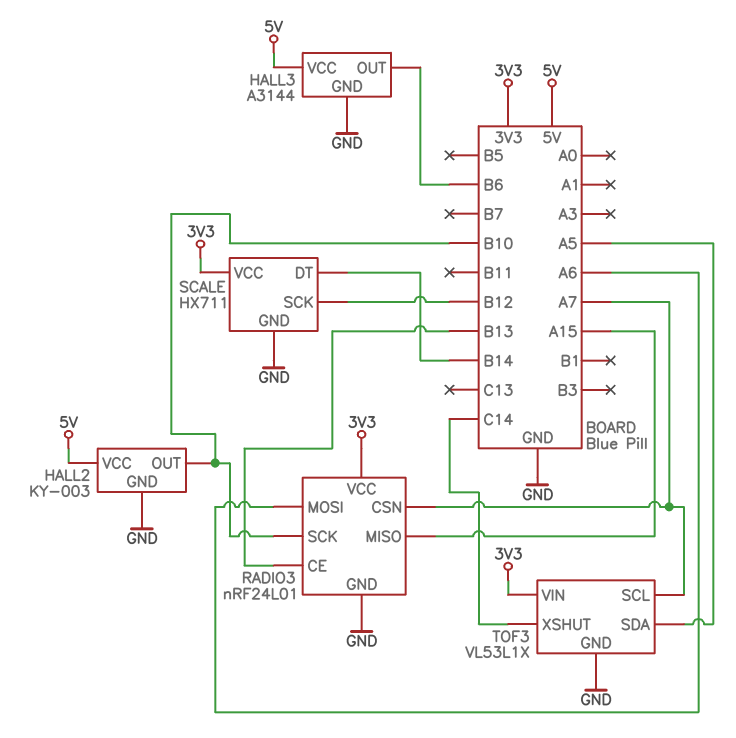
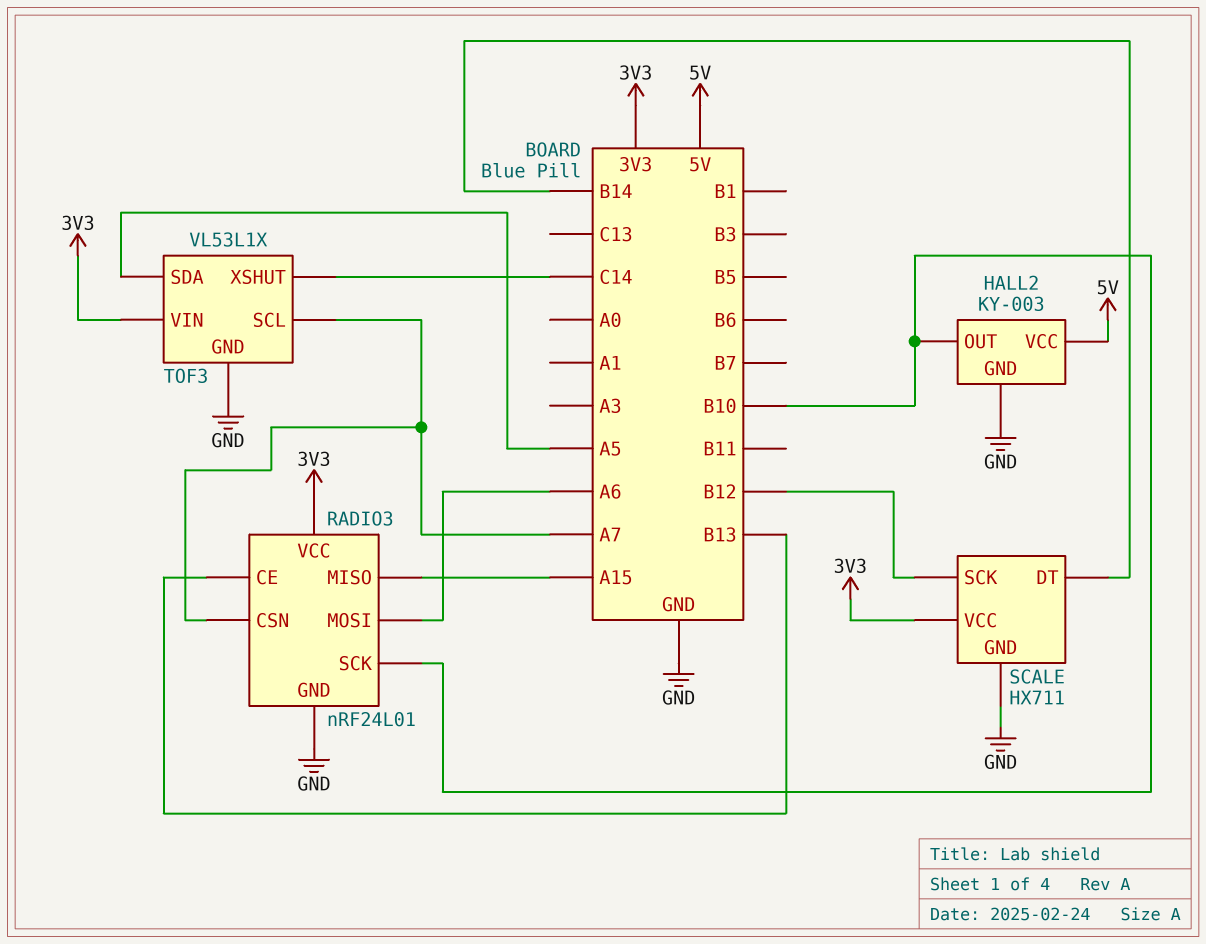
HALL3: A3144 -> none
HALL3 pin GND: GND -> none
HALL3 pin OUT: B6 -> none
HALL3 pin VCC: 5V -> none

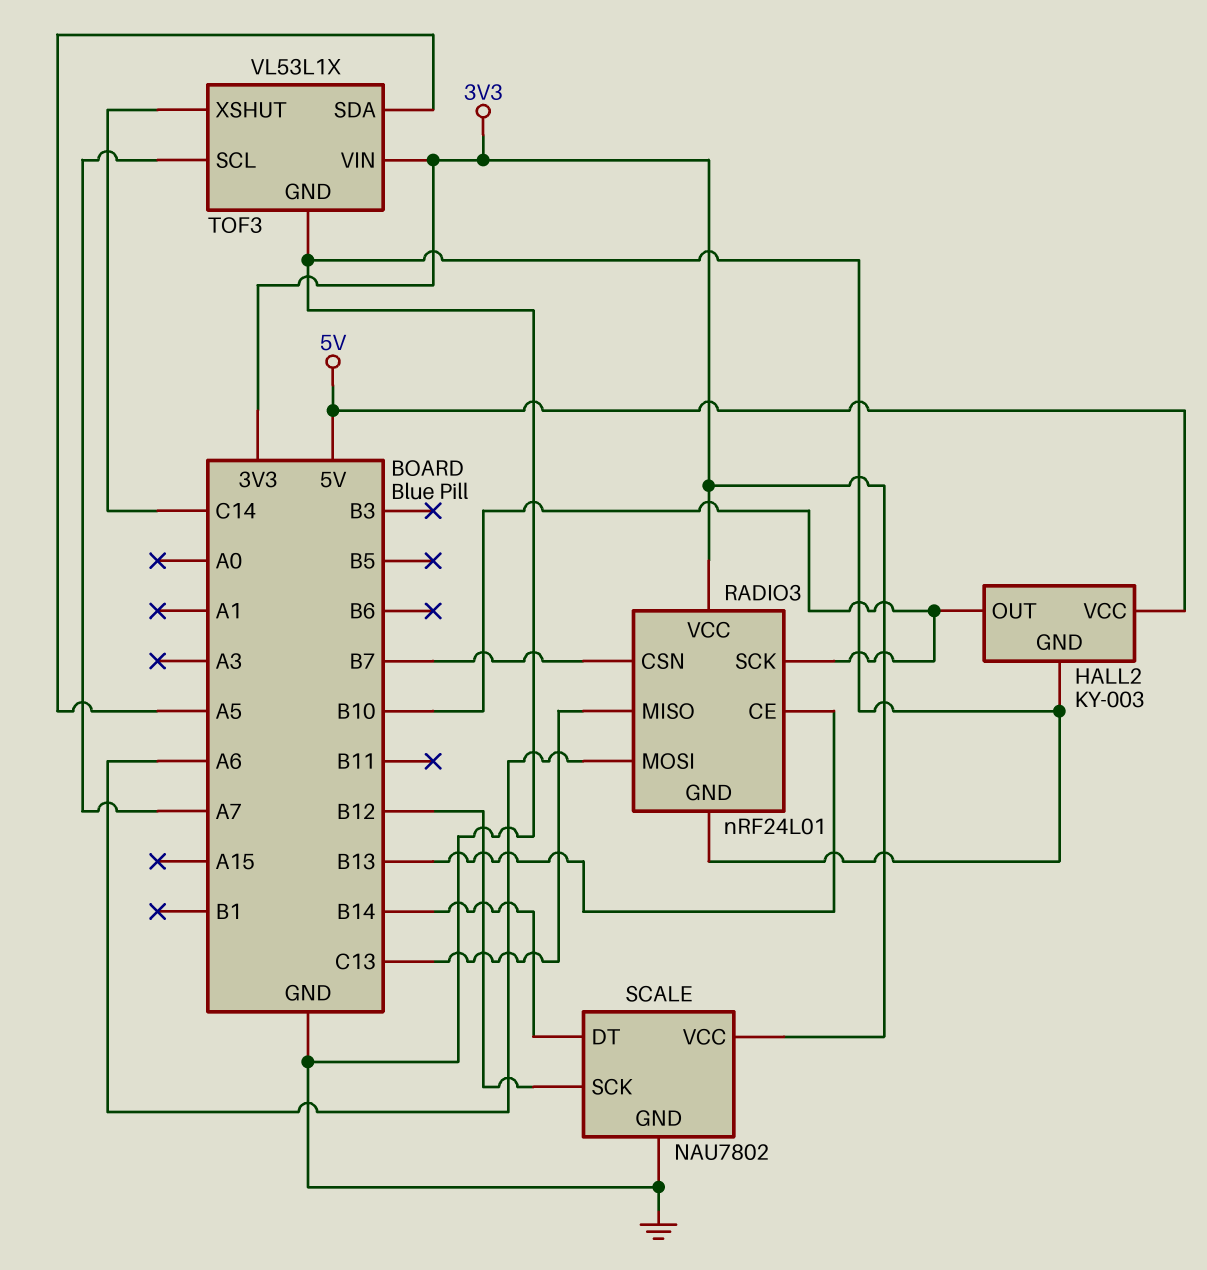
RADIO3 pin CSN: A7 -> B7
RADIO3 pin MISO: A15 -> C13
SCALE: HX711 -> NAU7802

